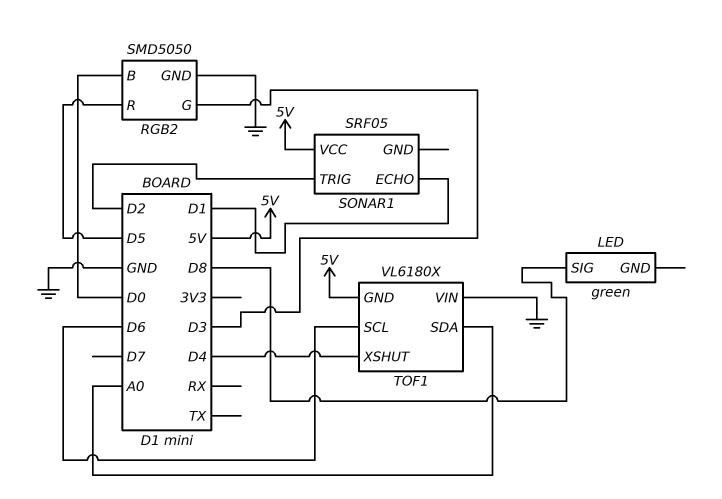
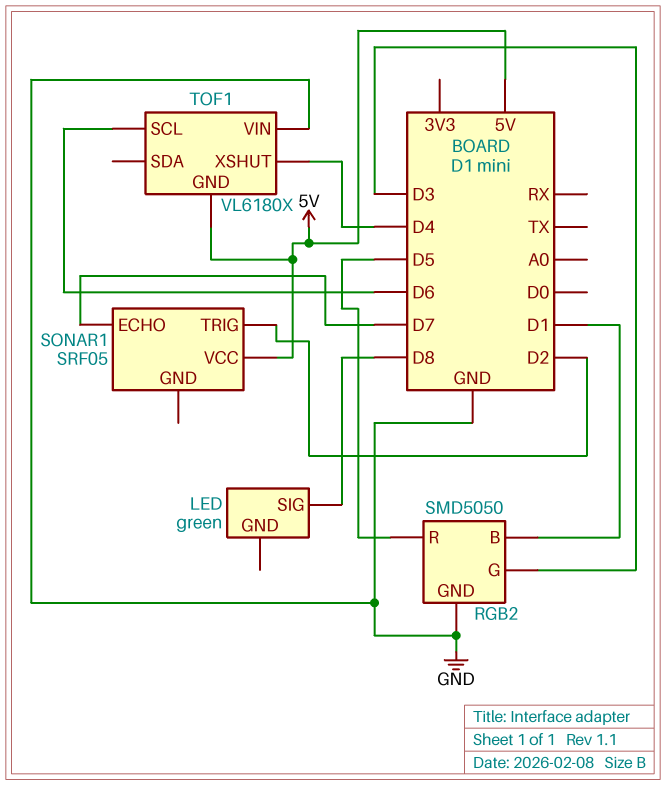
RGB2 pin B: D0 -> D1
SONAR1 pin ECHO: D1 -> D7
TOF1 pin SDA: A0 -> none

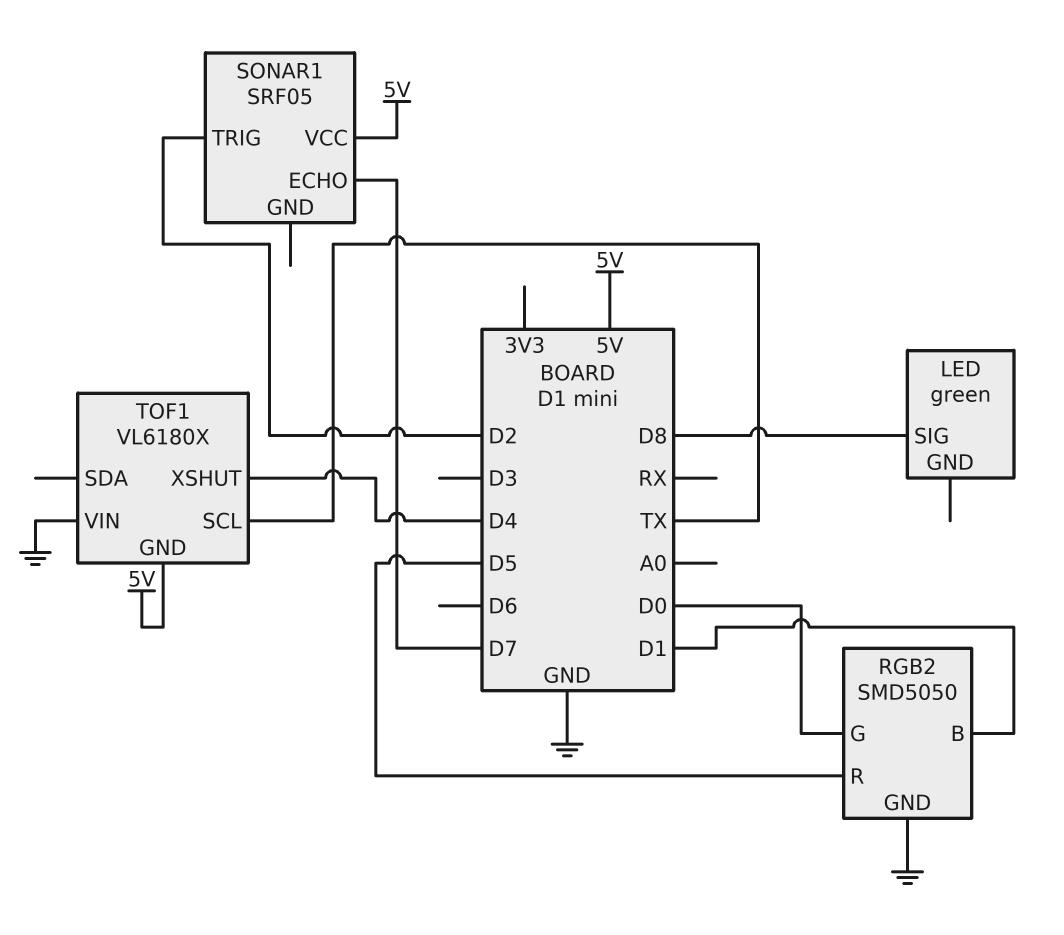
RGB2 pin G: D3 -> D0
TOF1 pin SCL: D6 -> TX

